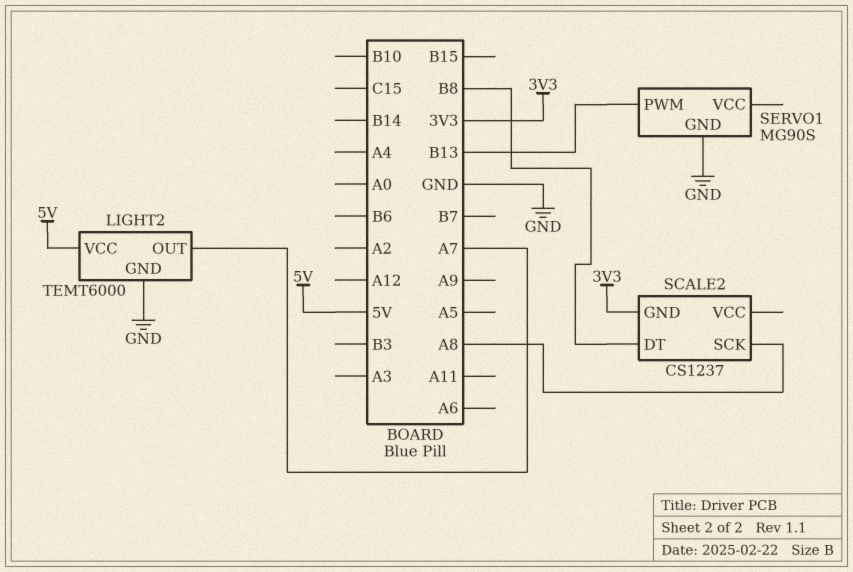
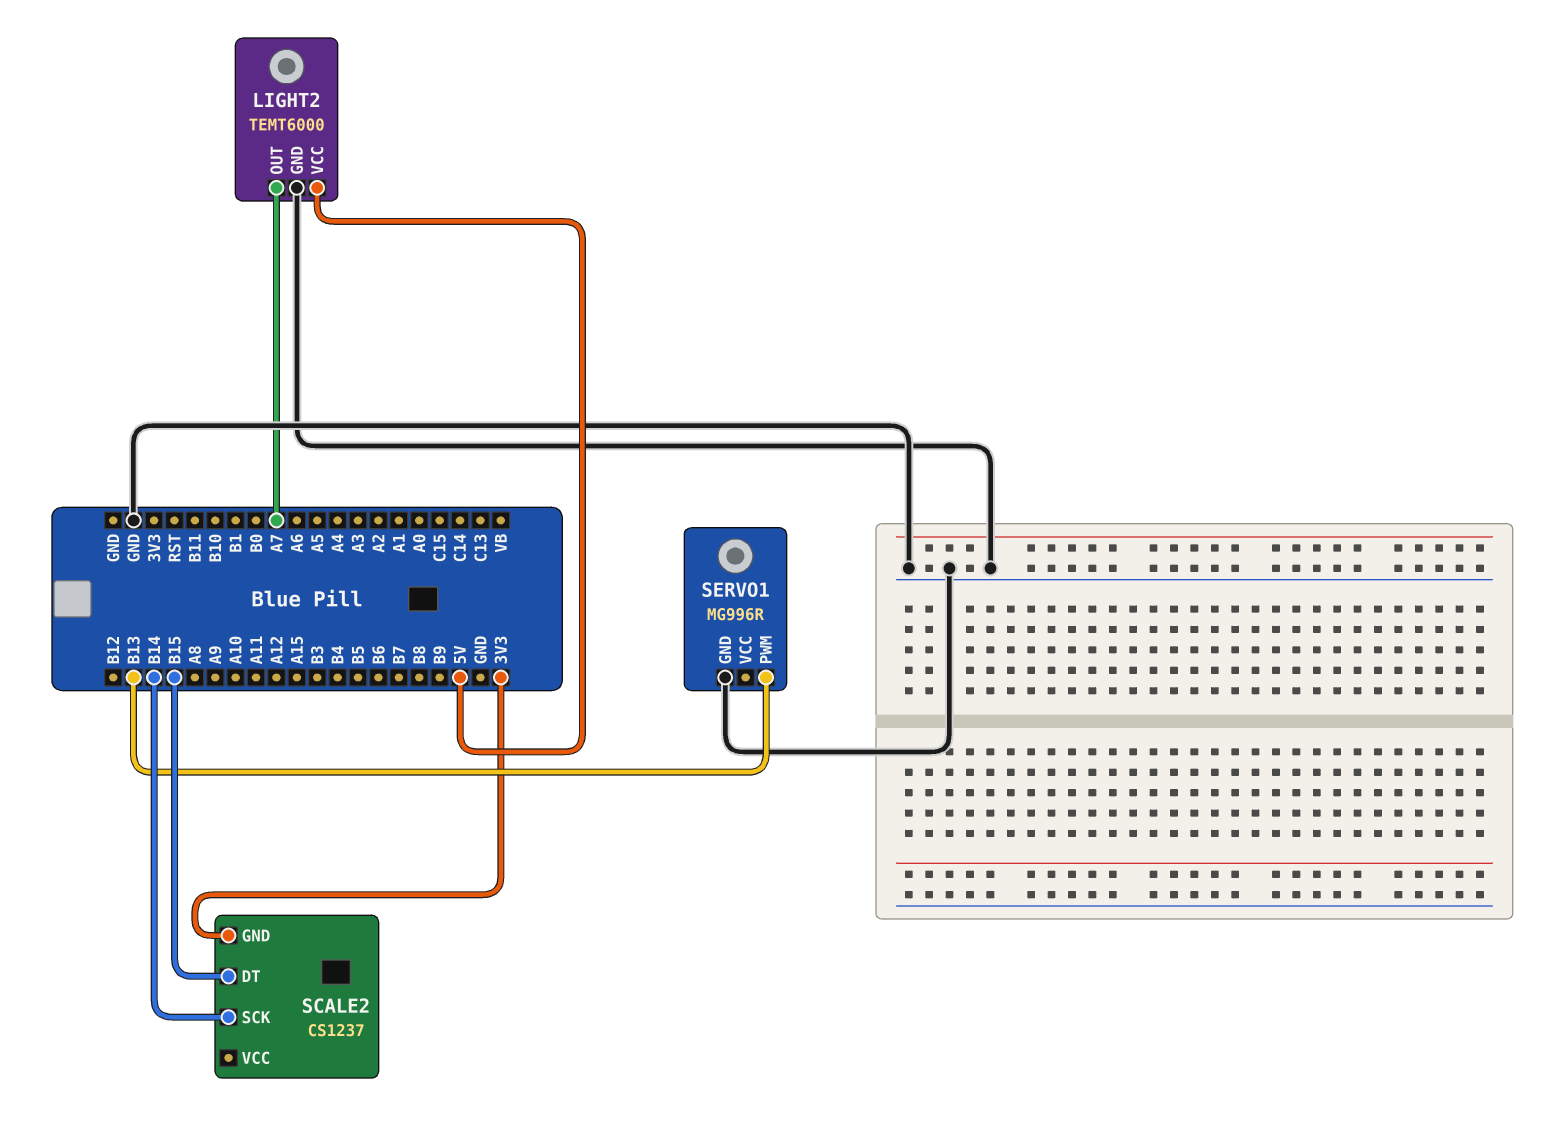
SCALE2 pin DT: B8 -> B15
SCALE2 pin SCK: A8 -> B14
SERVO1: MG90S -> MG996R

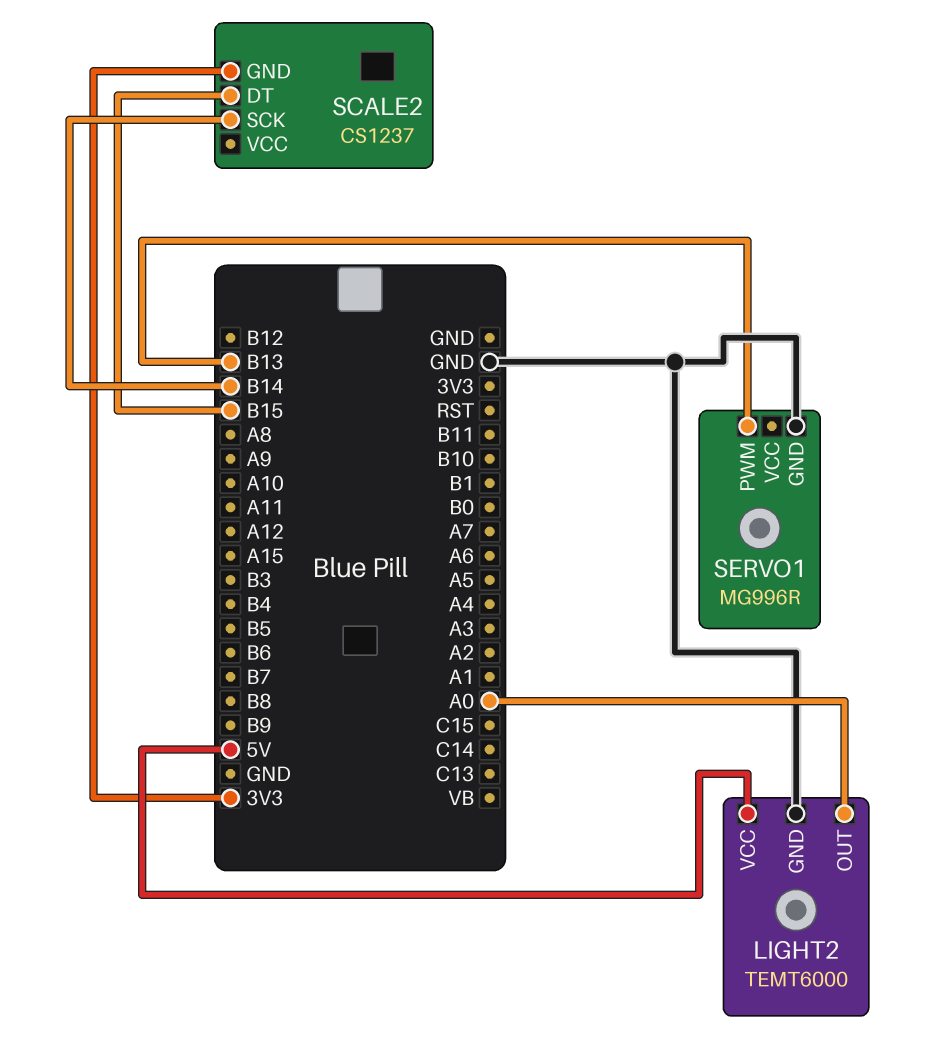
LIGHT2 pin OUT: A7 -> A0

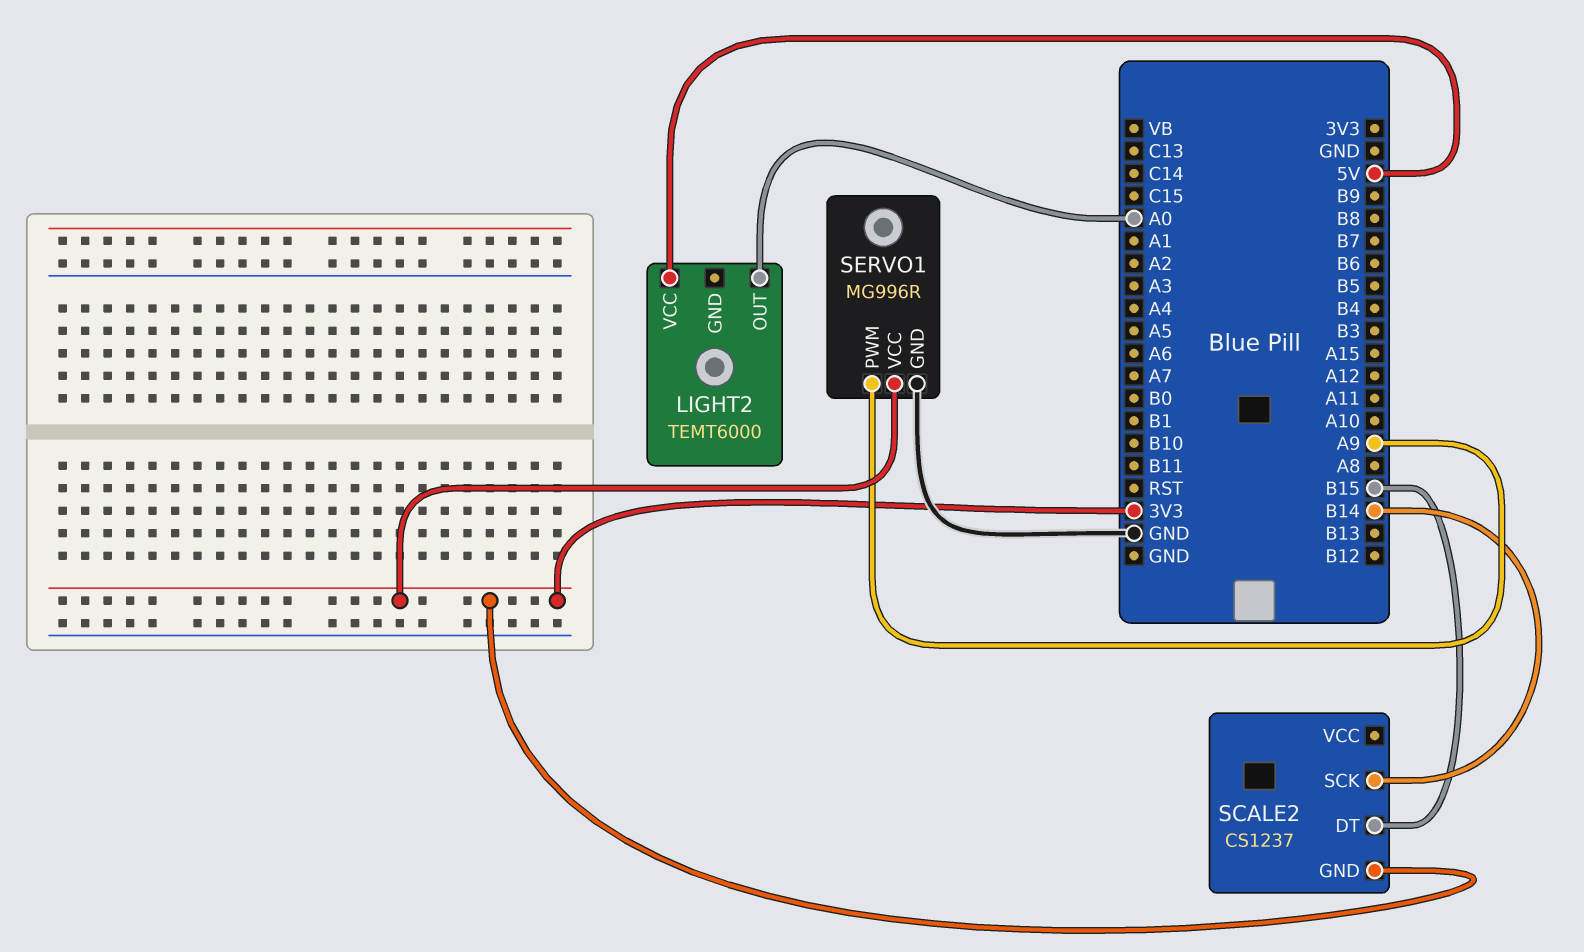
LIGHT2 pin GND: GND -> none
SERVO1 pin PWM: B13 -> A9
SERVO1 pin VCC: none -> 3V3

